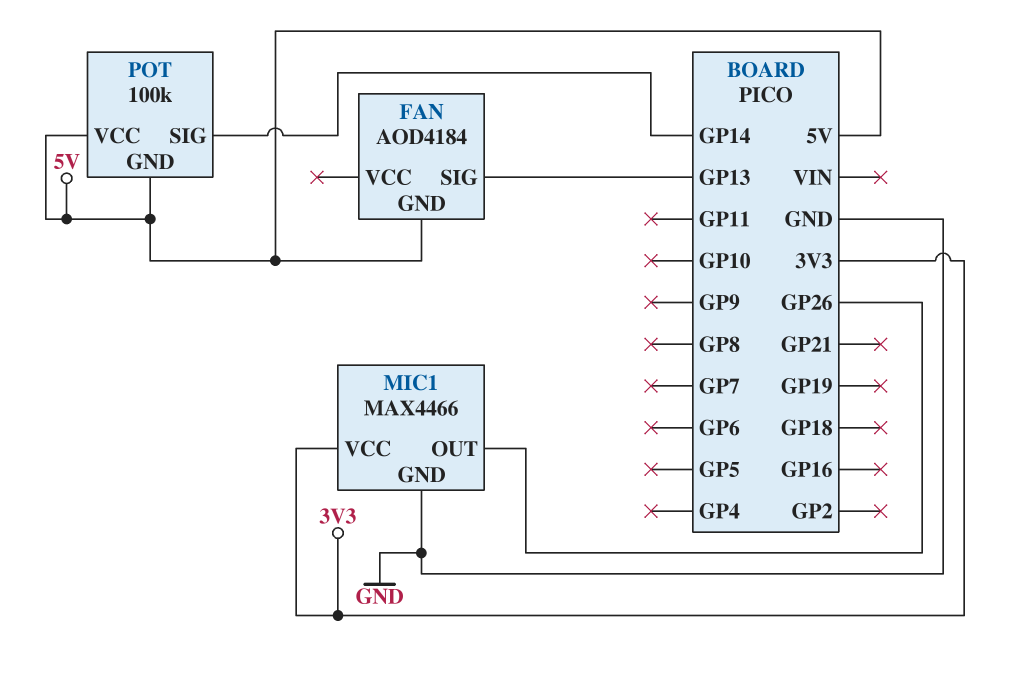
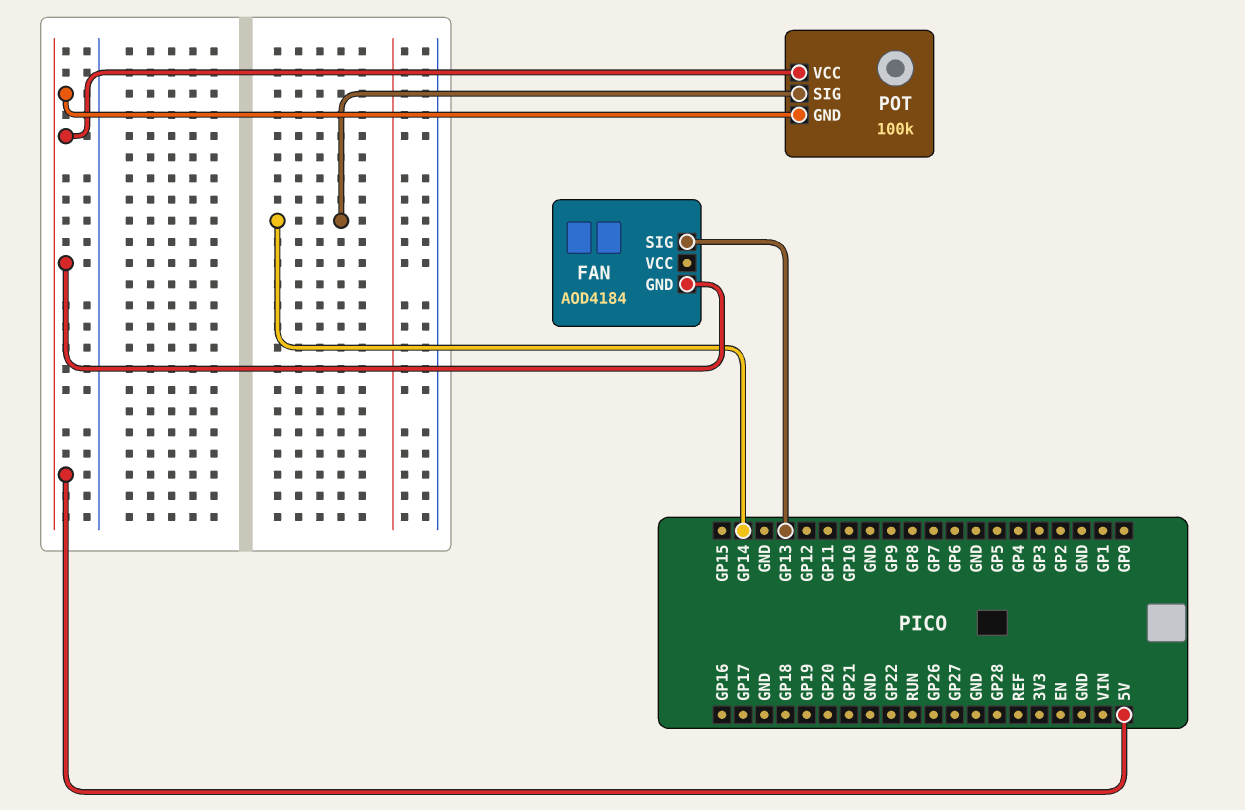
MIC1: MAX4466 -> none
MIC1 pin GND: GND -> none
MIC1 pin OUT: GP26 -> none
MIC1 pin VCC: 3V3 -> none

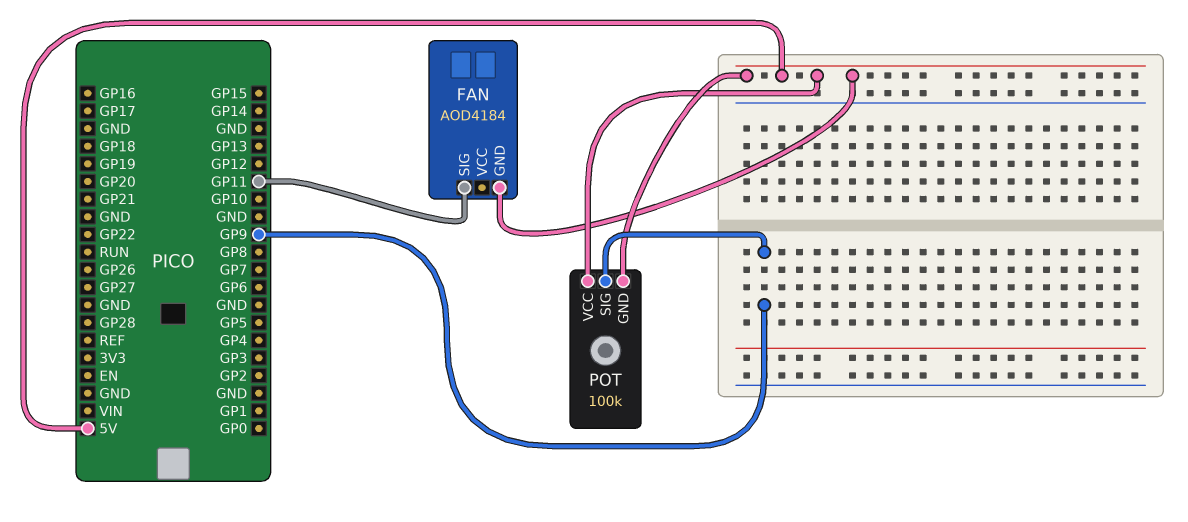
FAN pin SIG: GP13 -> GP11
POT pin SIG: GP14 -> GP9

